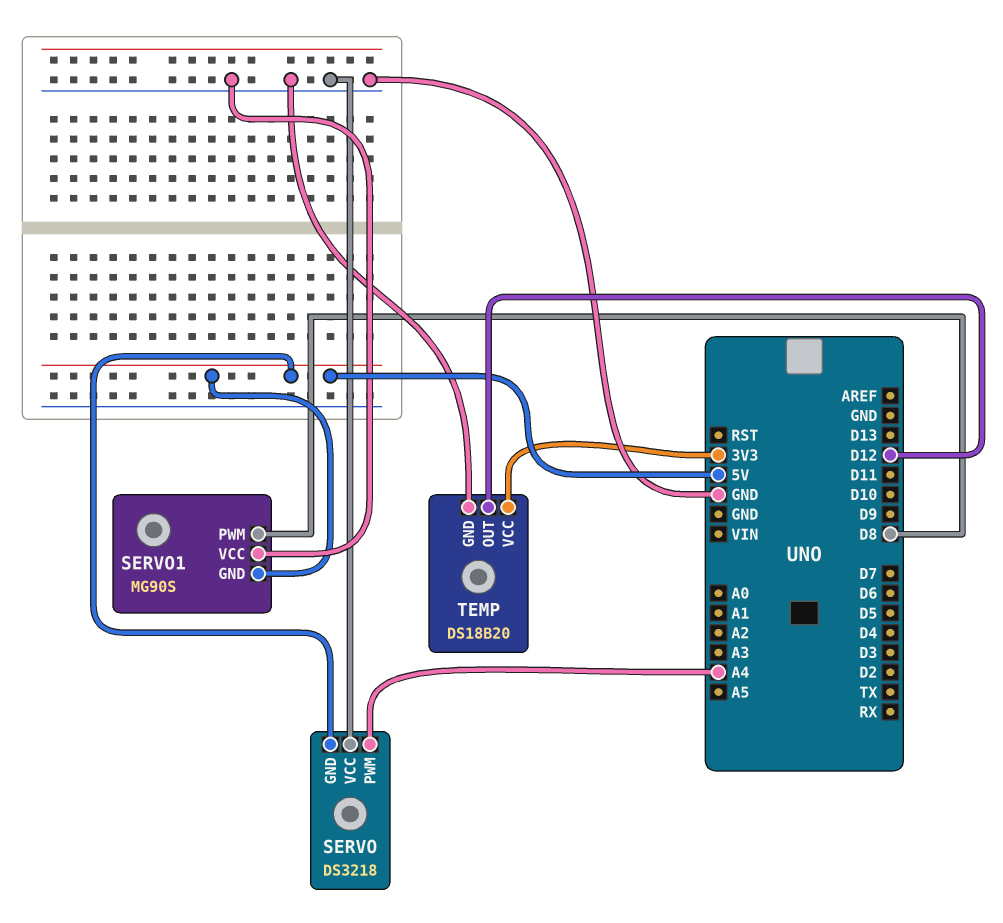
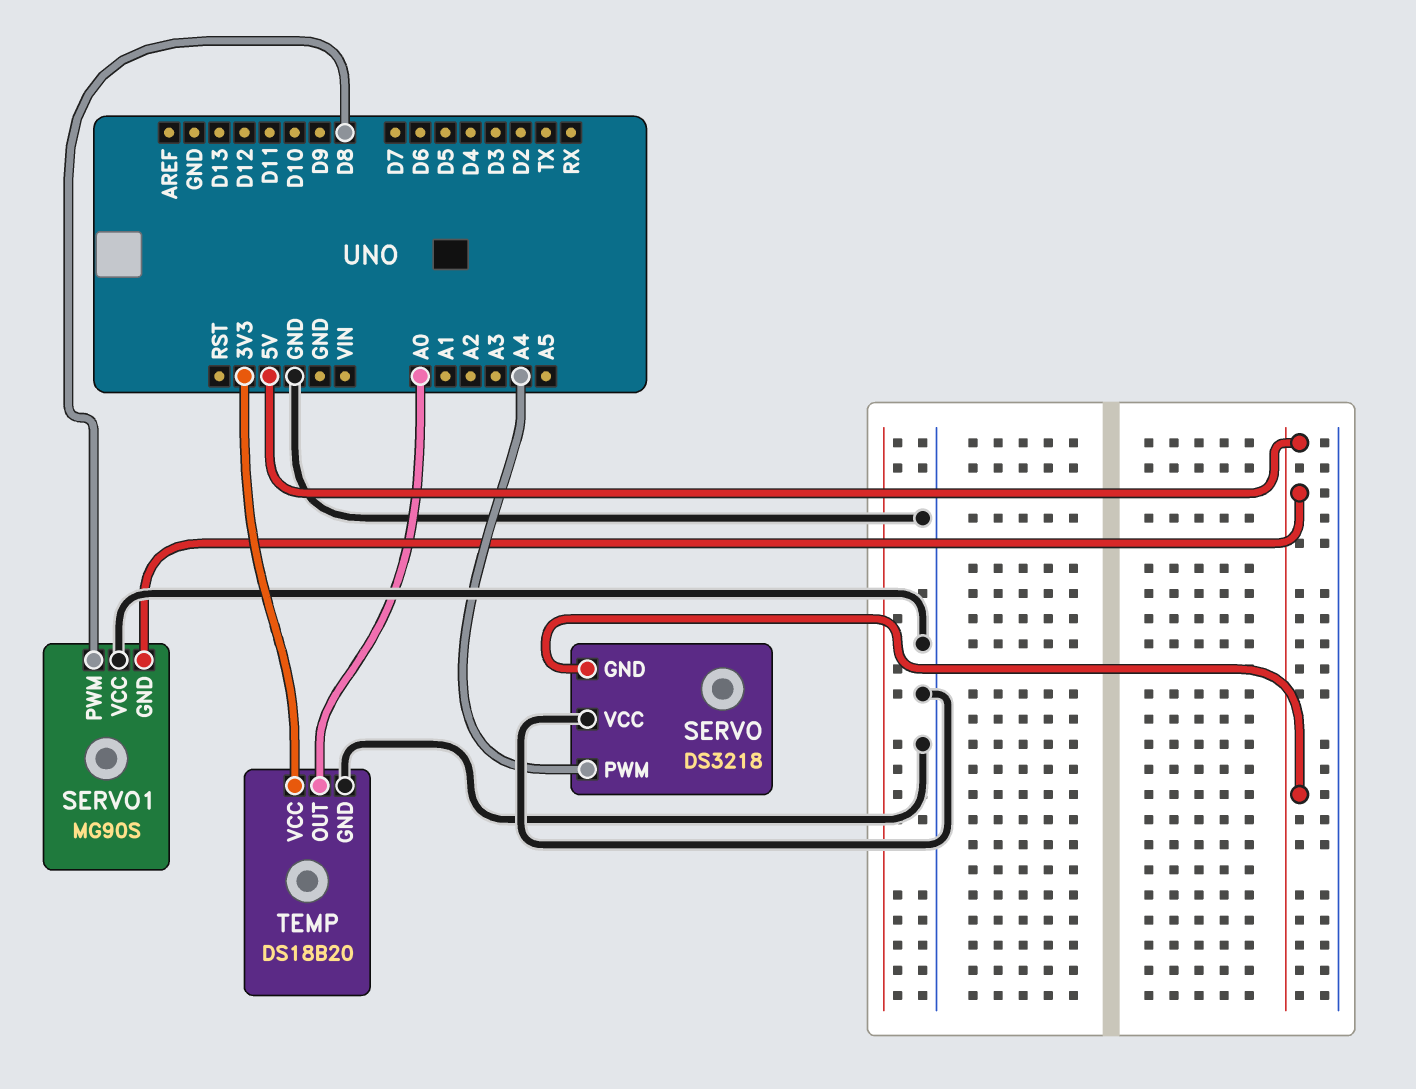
TEMP pin OUT: D12 -> A0

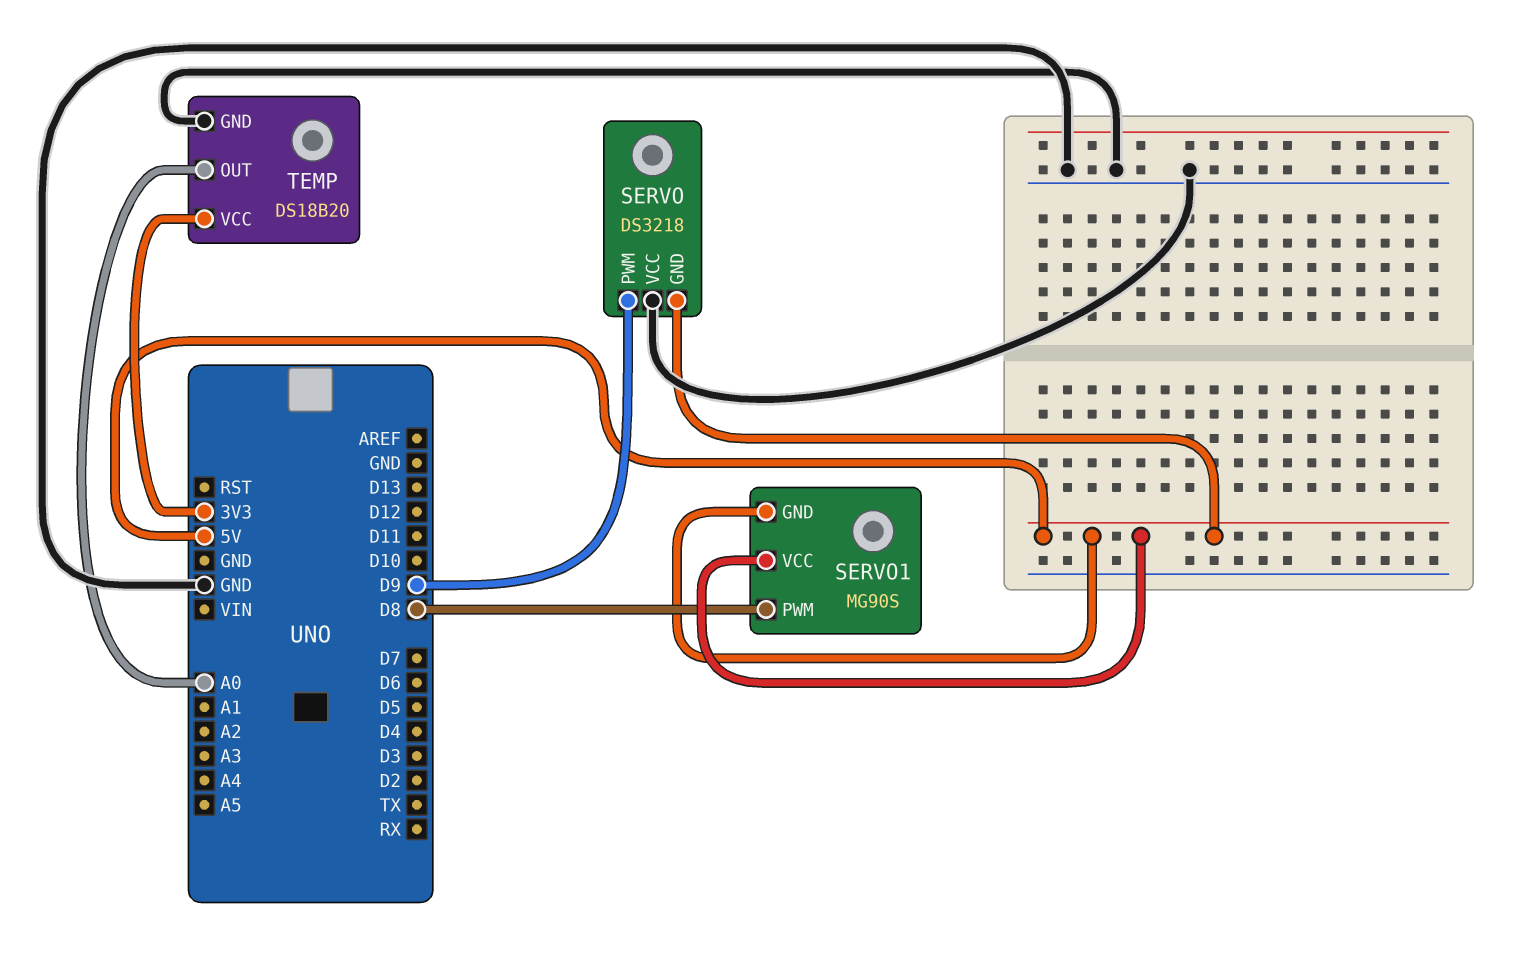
SERVO pin PWM: A4 -> D9
SERVO1 pin VCC: GND -> 5V

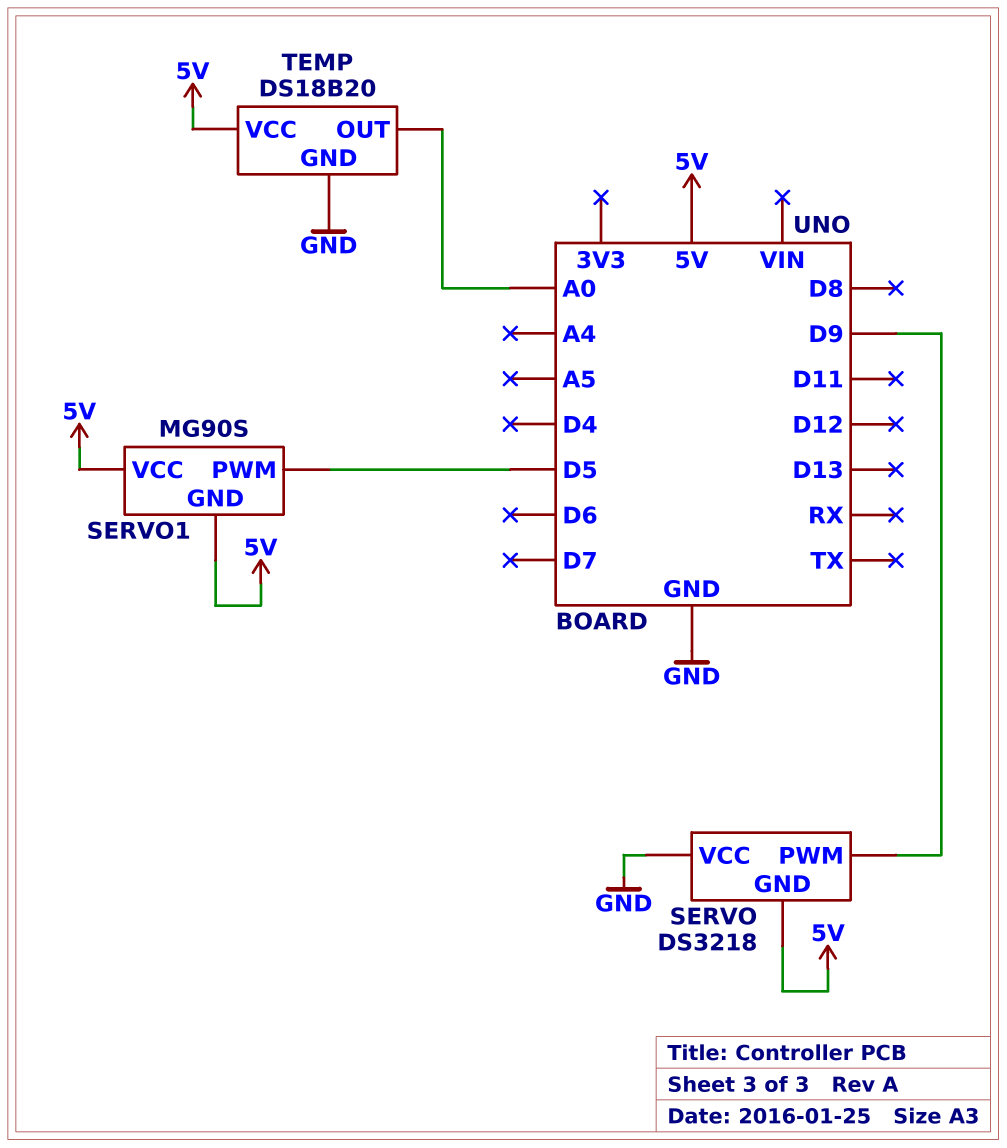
SERVO1 pin PWM: D8 -> D5
TEMP pin VCC: 3V3 -> 5V

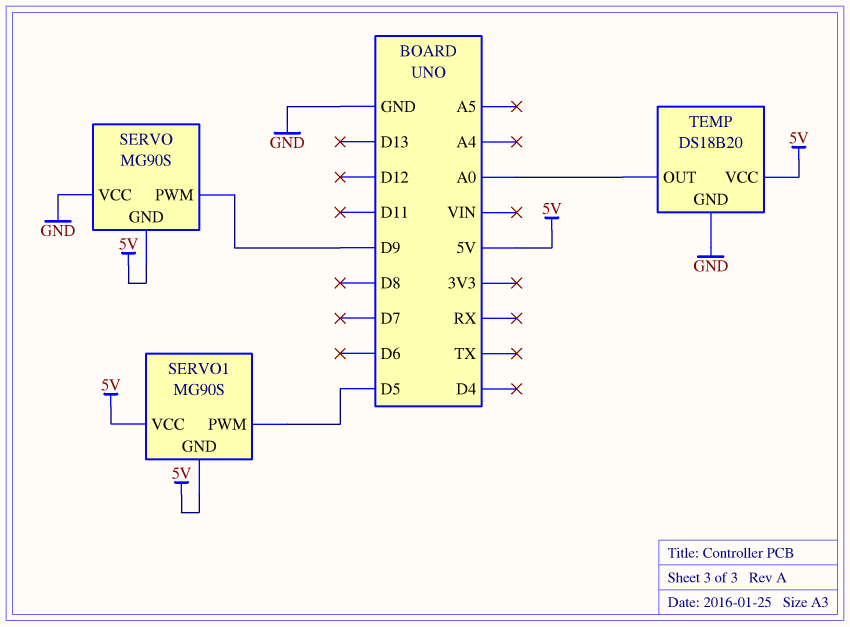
SERVO: DS3218 -> MG90S

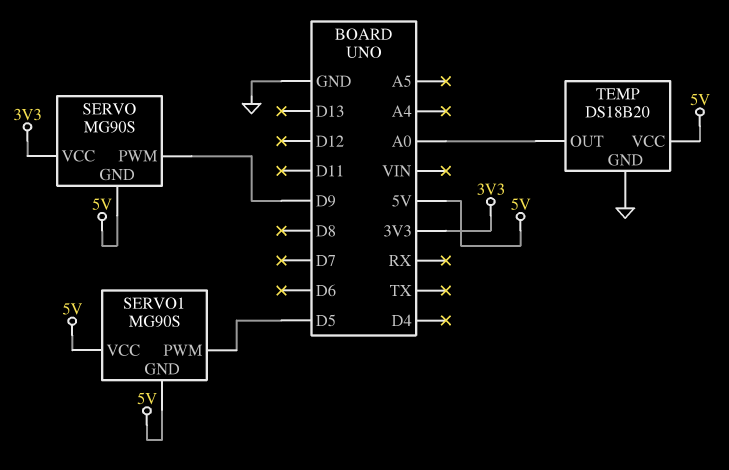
SERVO pin VCC: GND -> 3V3

